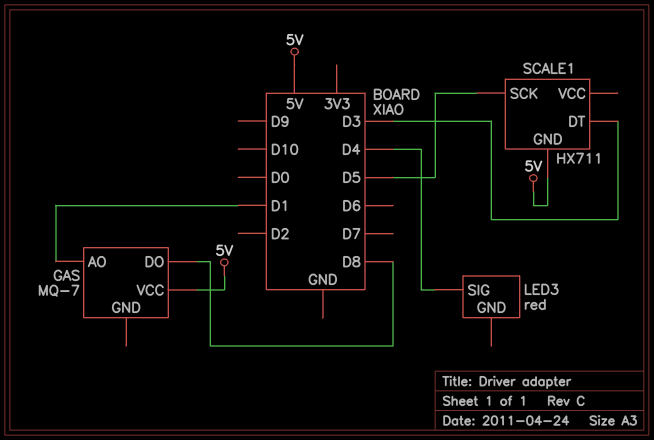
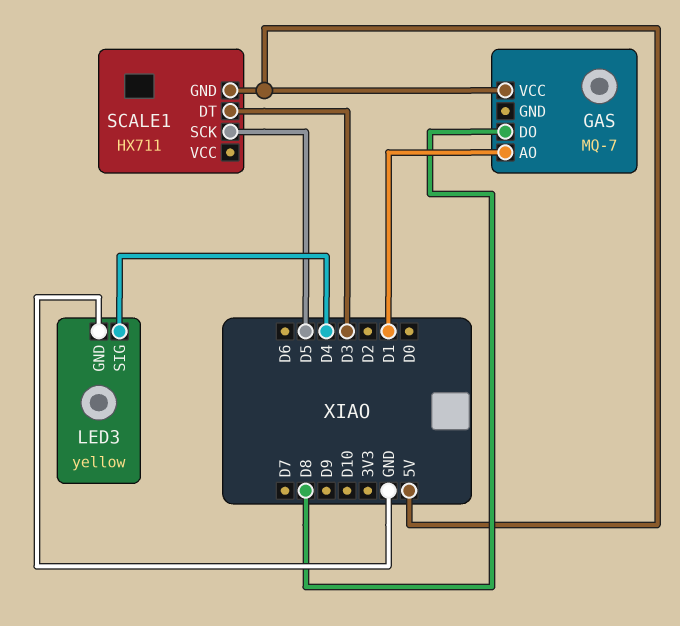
LED3: red -> yellow
LED3 pin GND: none -> GND

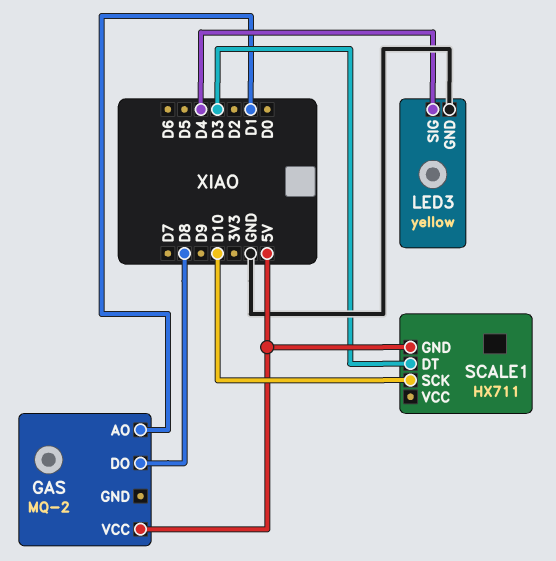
GAS: MQ-7 -> MQ-2
SCALE1 pin SCK: D5 -> D10

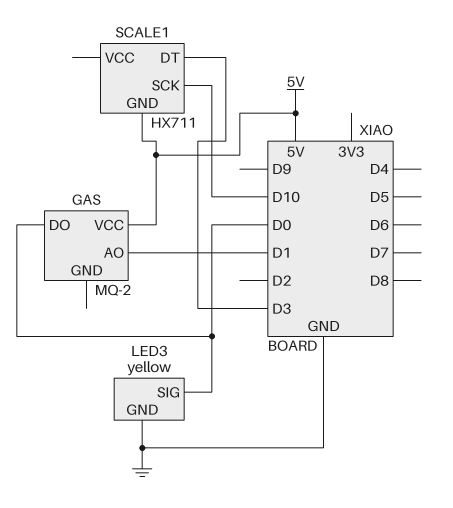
GAS pin DO: D8 -> D0
LED3 pin SIG: D4 -> D0

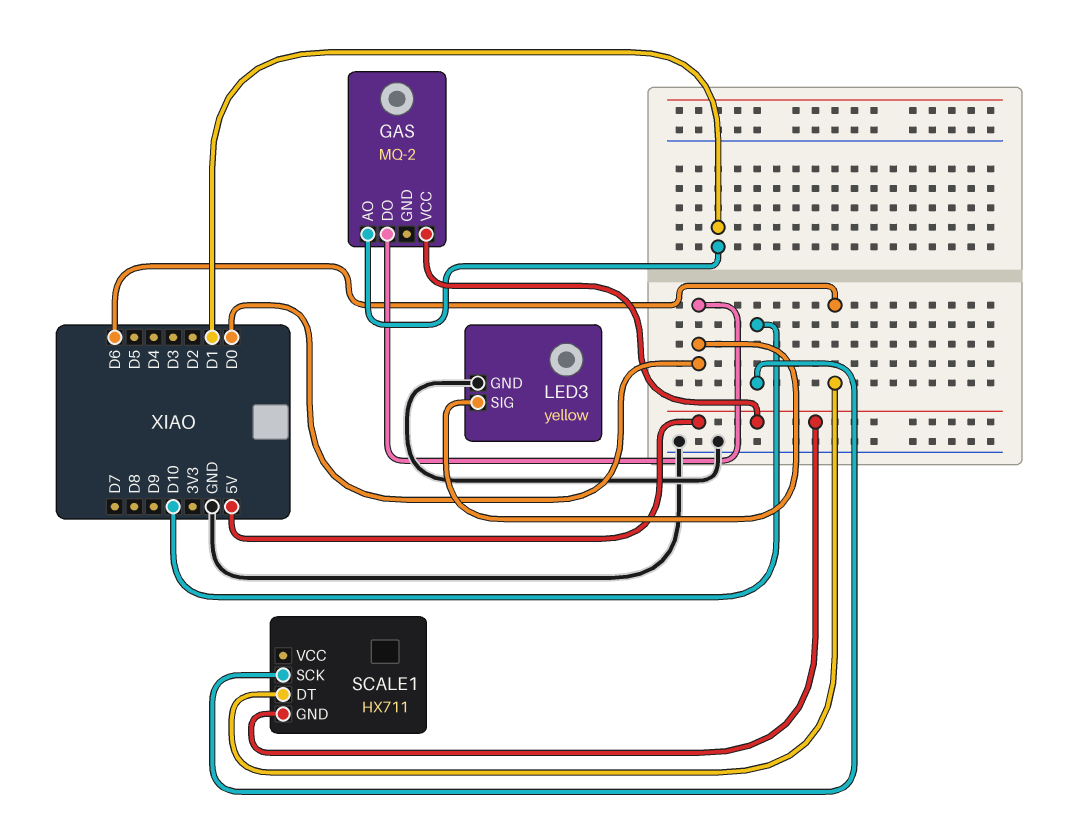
SCALE1 pin DT: D3 -> D6

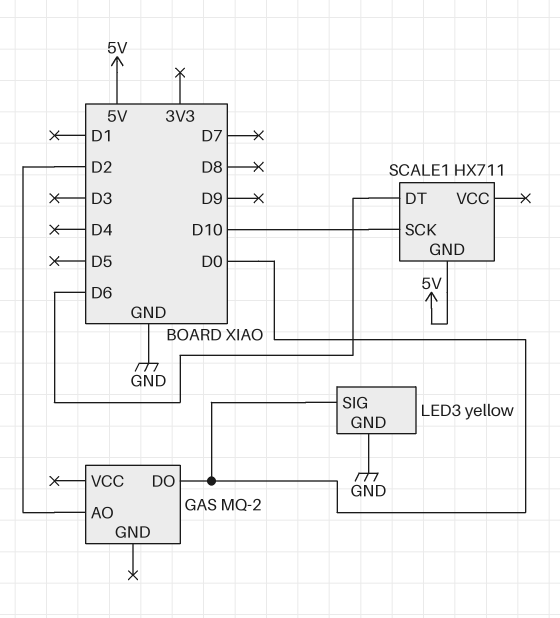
GAS pin AO: D1 -> D2
GAS pin VCC: 5V -> none

